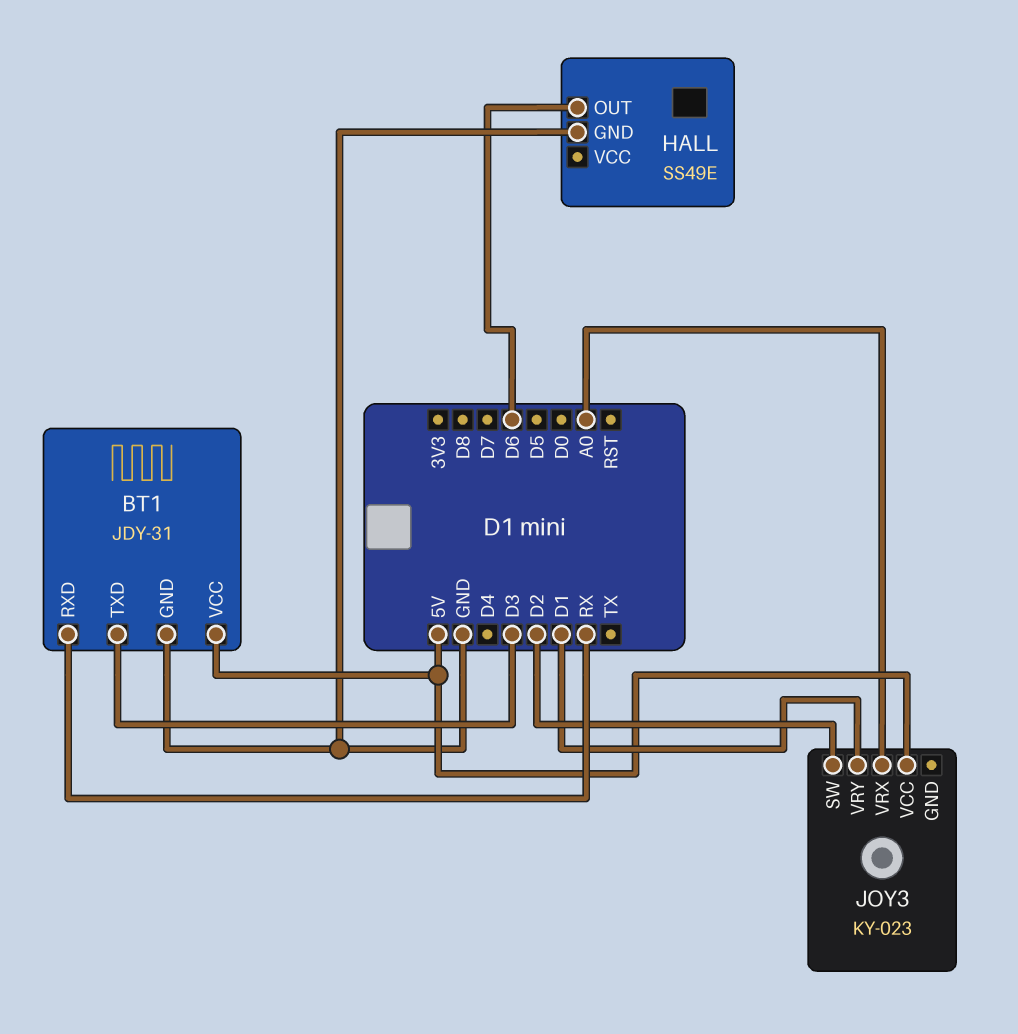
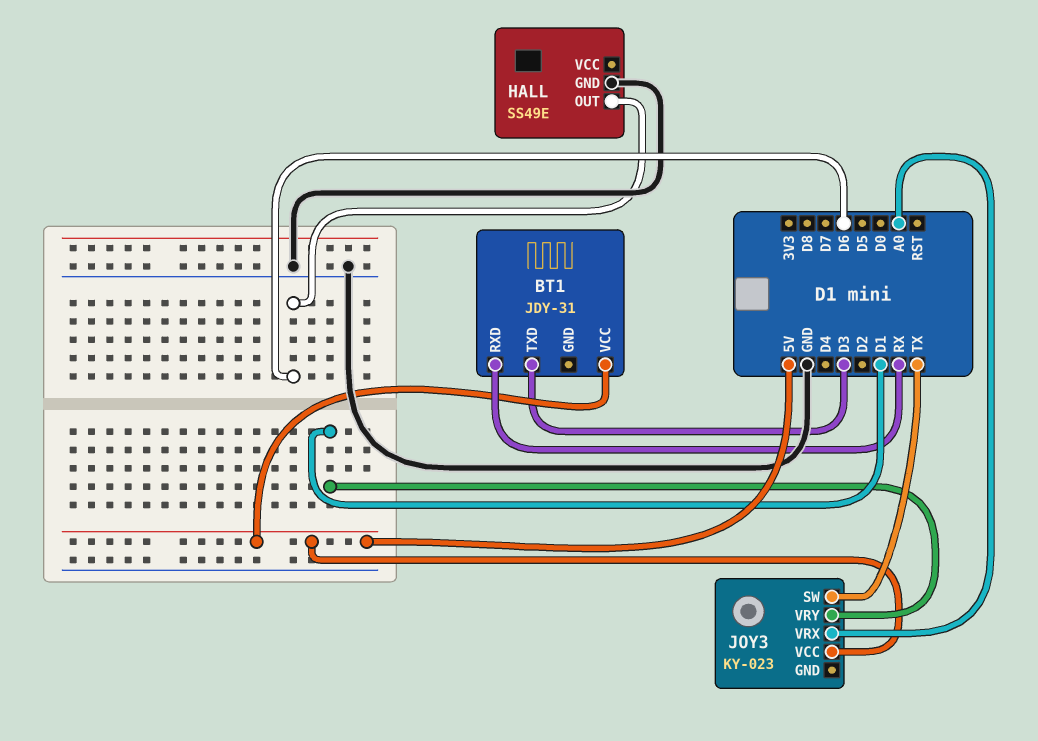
BT1 pin GND: GND -> none
JOY3 pin SW: D2 -> TX

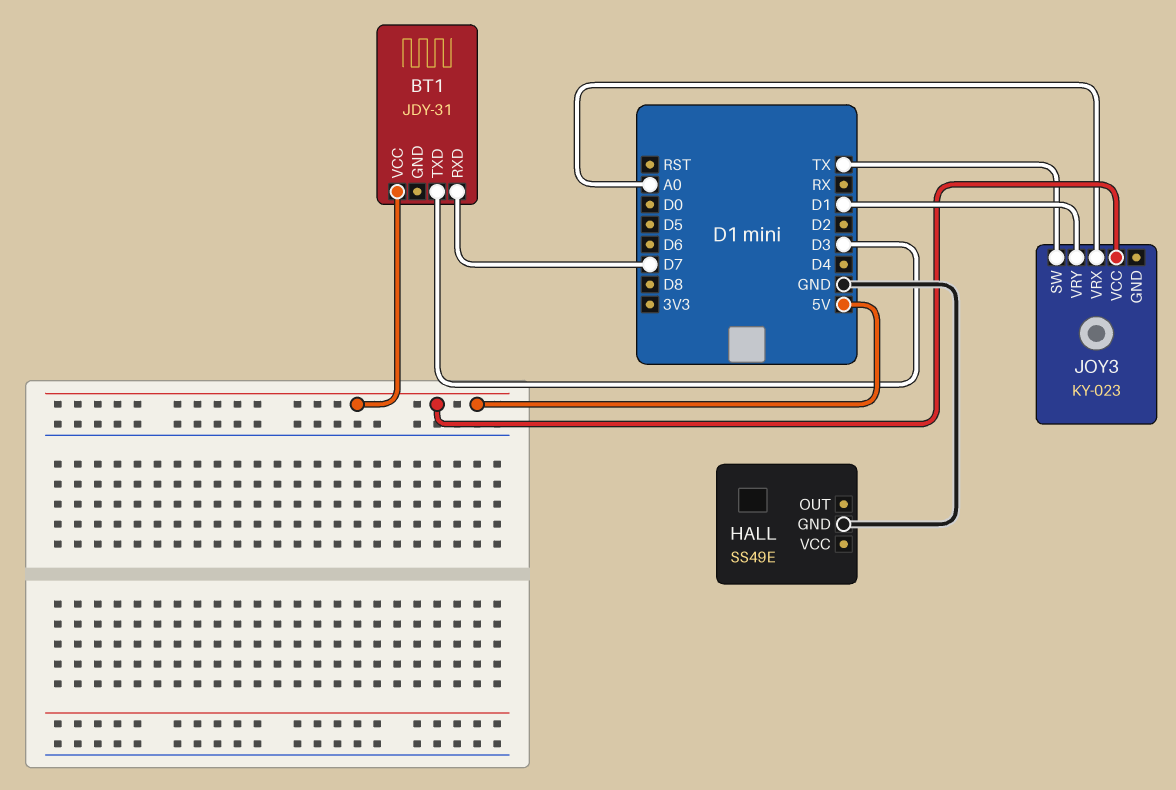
BT1 pin RXD: RX -> D7
HALL pin OUT: D6 -> none

